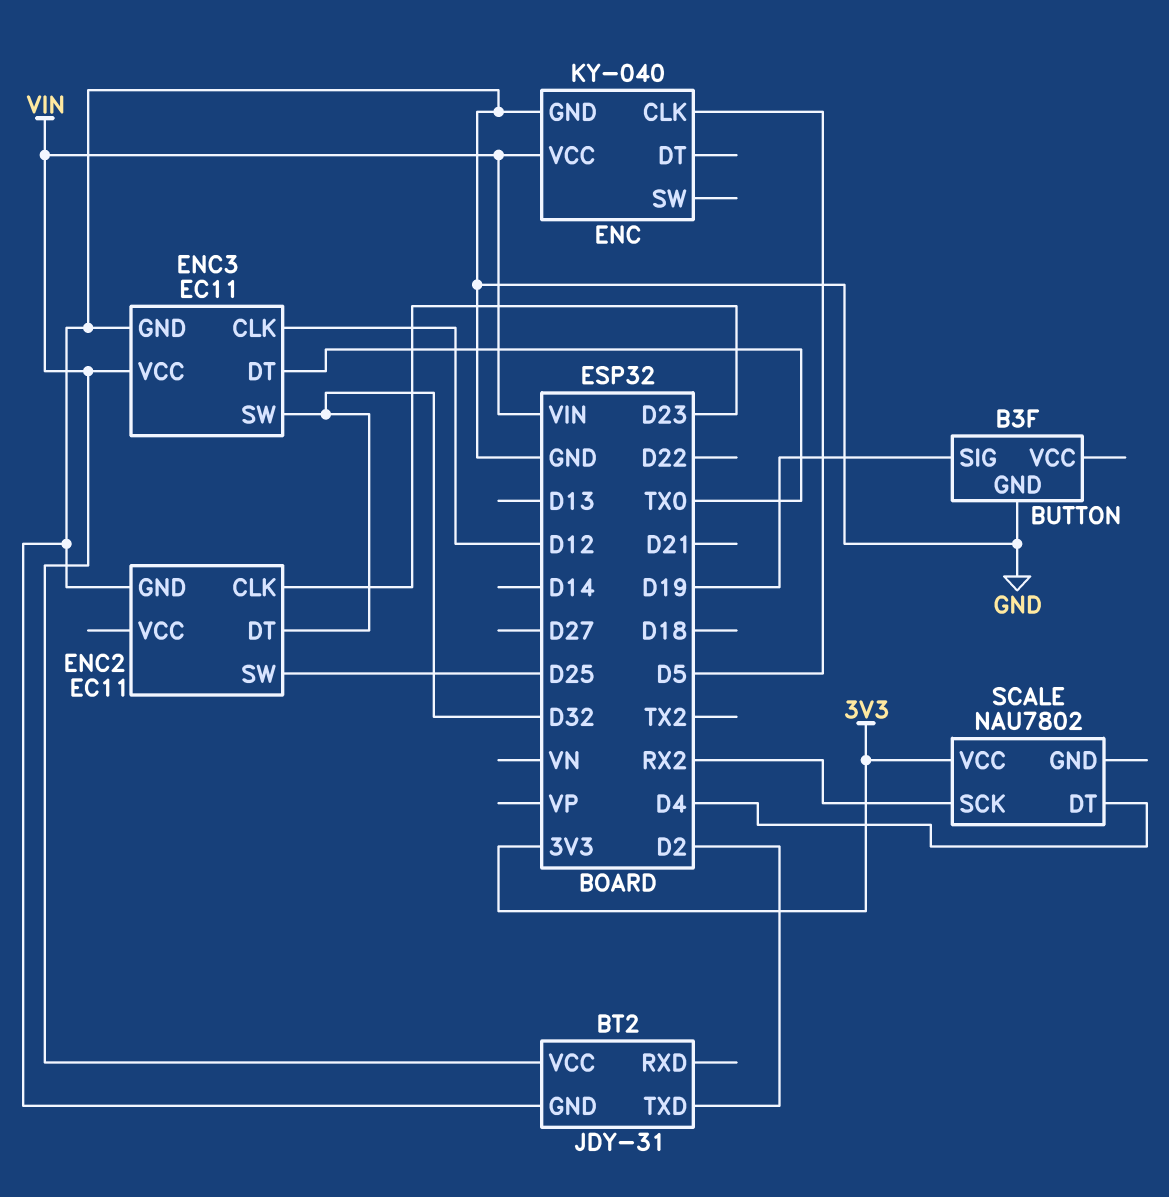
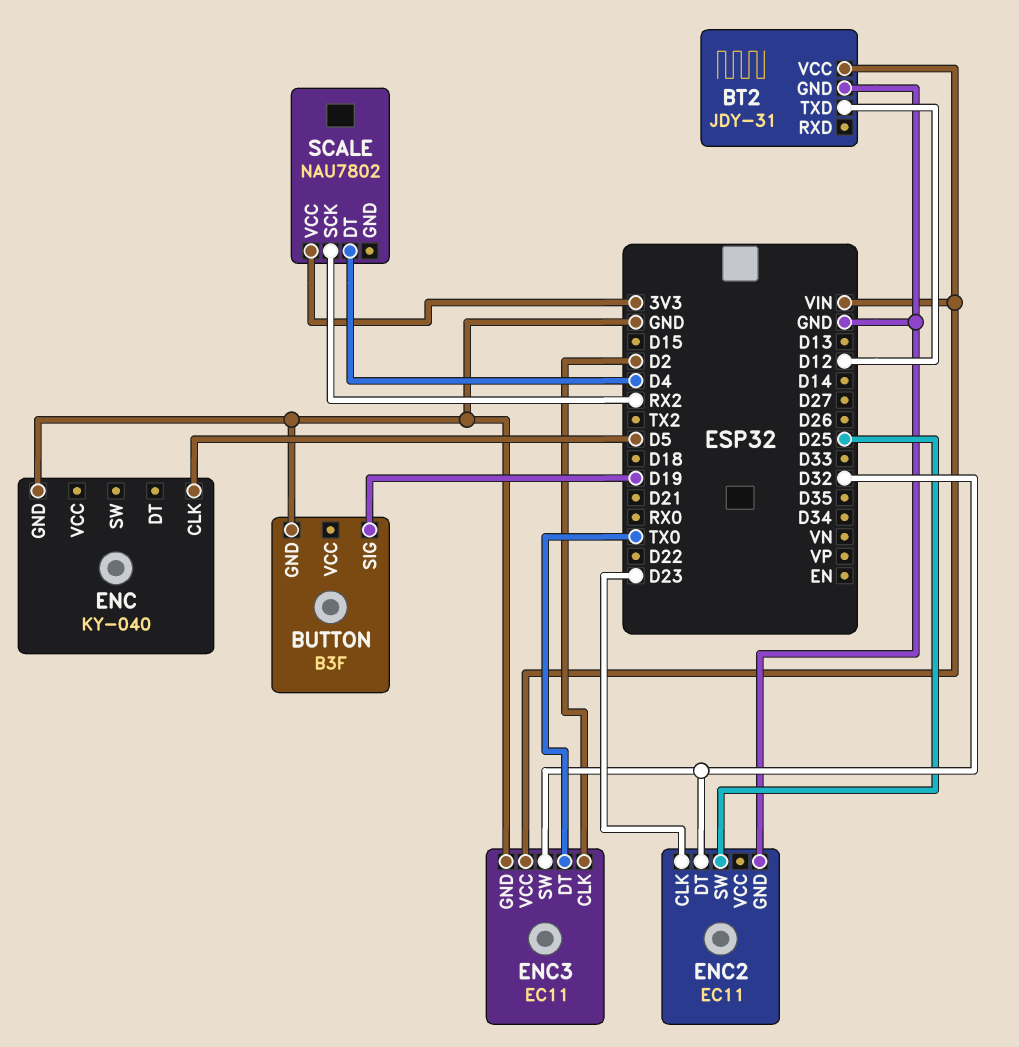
BT2 pin TXD: D2 -> D12
ENC pin VCC: VIN -> none
ENC3 pin CLK: D12 -> D2

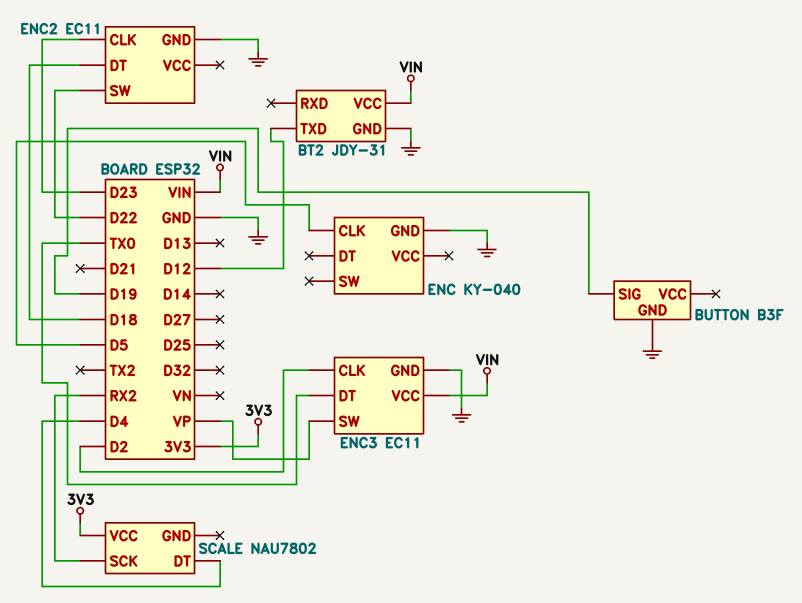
ENC2 pin DT: D32 -> D18
ENC2 pin SW: D25 -> D22
ENC3 pin SW: D32 -> VP

